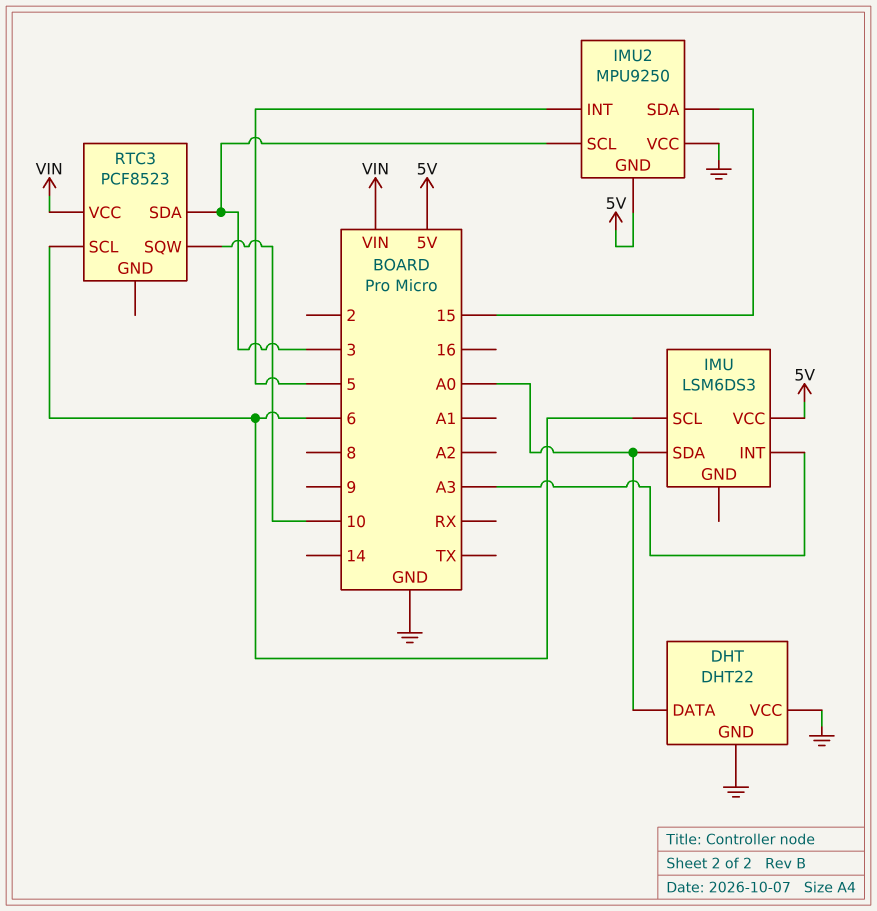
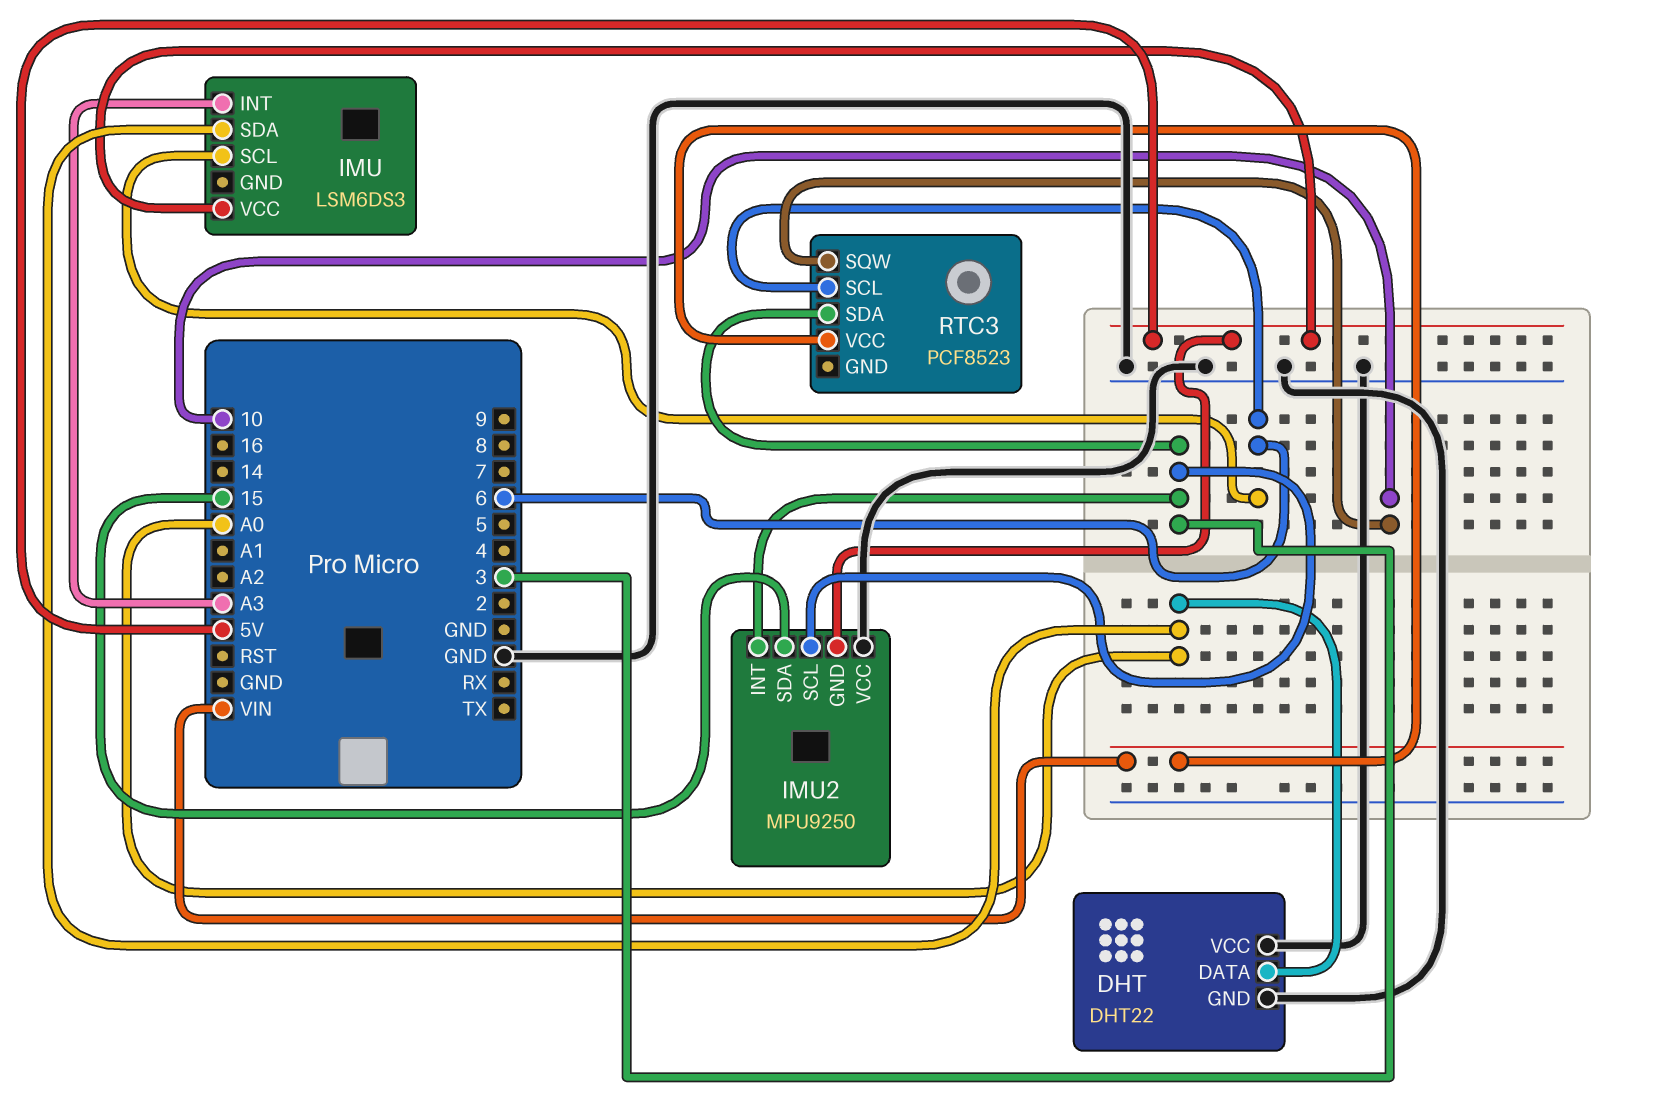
IMU2 pin INT: 5 -> 3

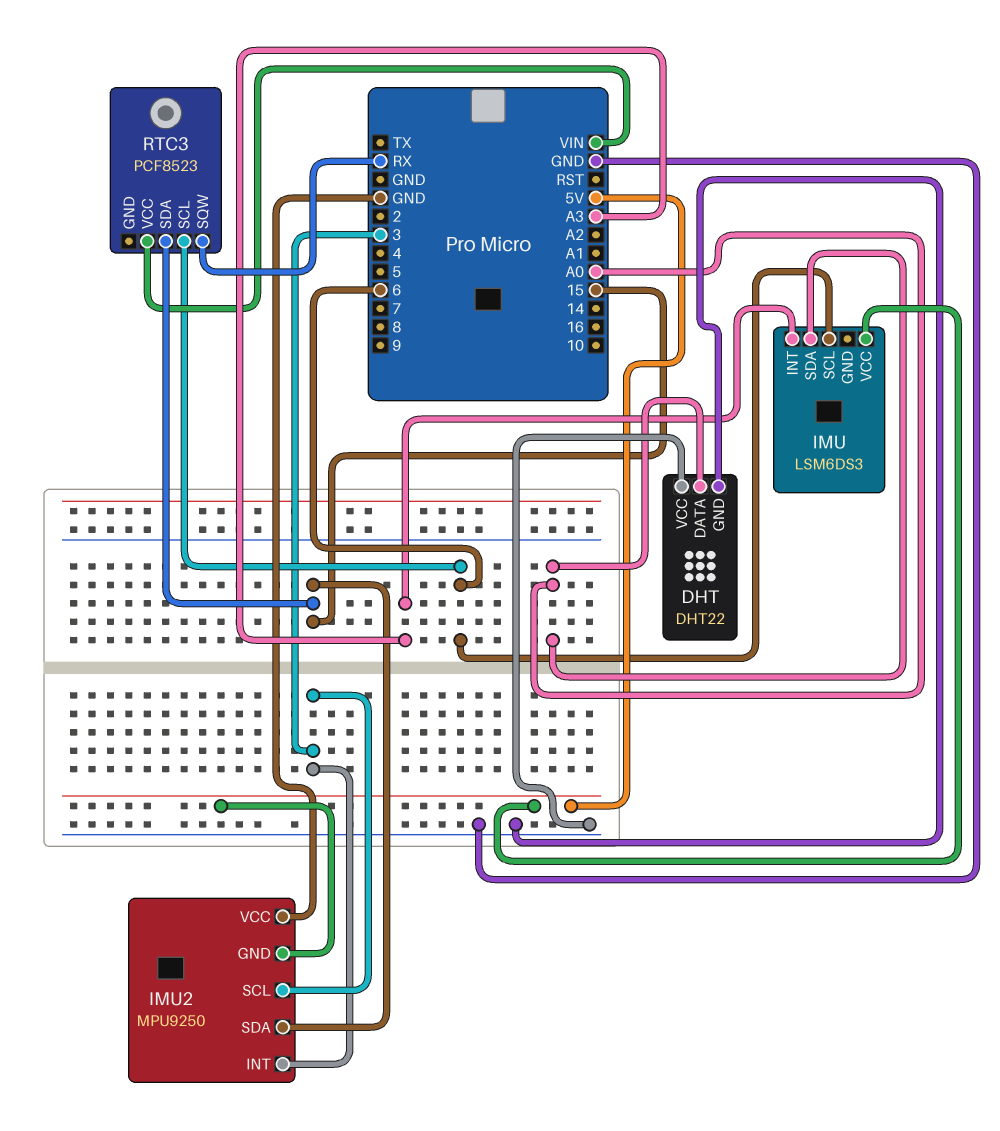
RTC3 pin SDA: 3 -> 15
RTC3 pin SQW: 10 -> RX

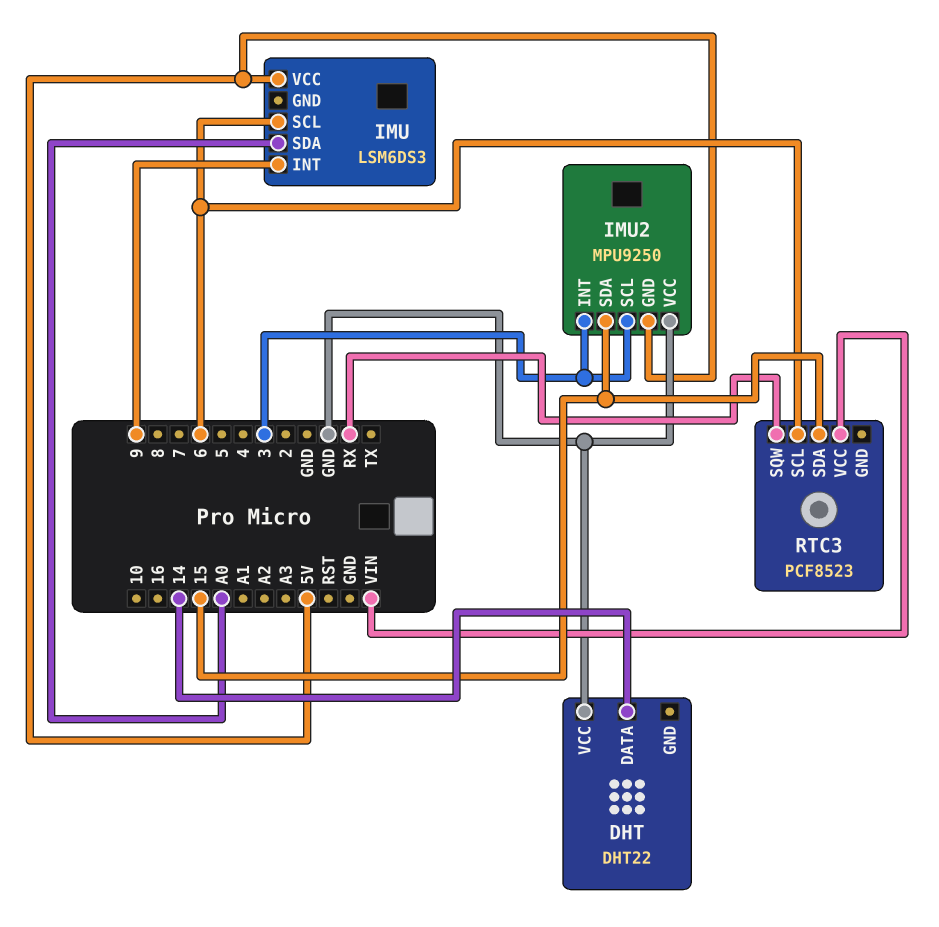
DHT pin DATA: A0 -> 14
DHT pin GND: GND -> none
IMU pin INT: A3 -> 9

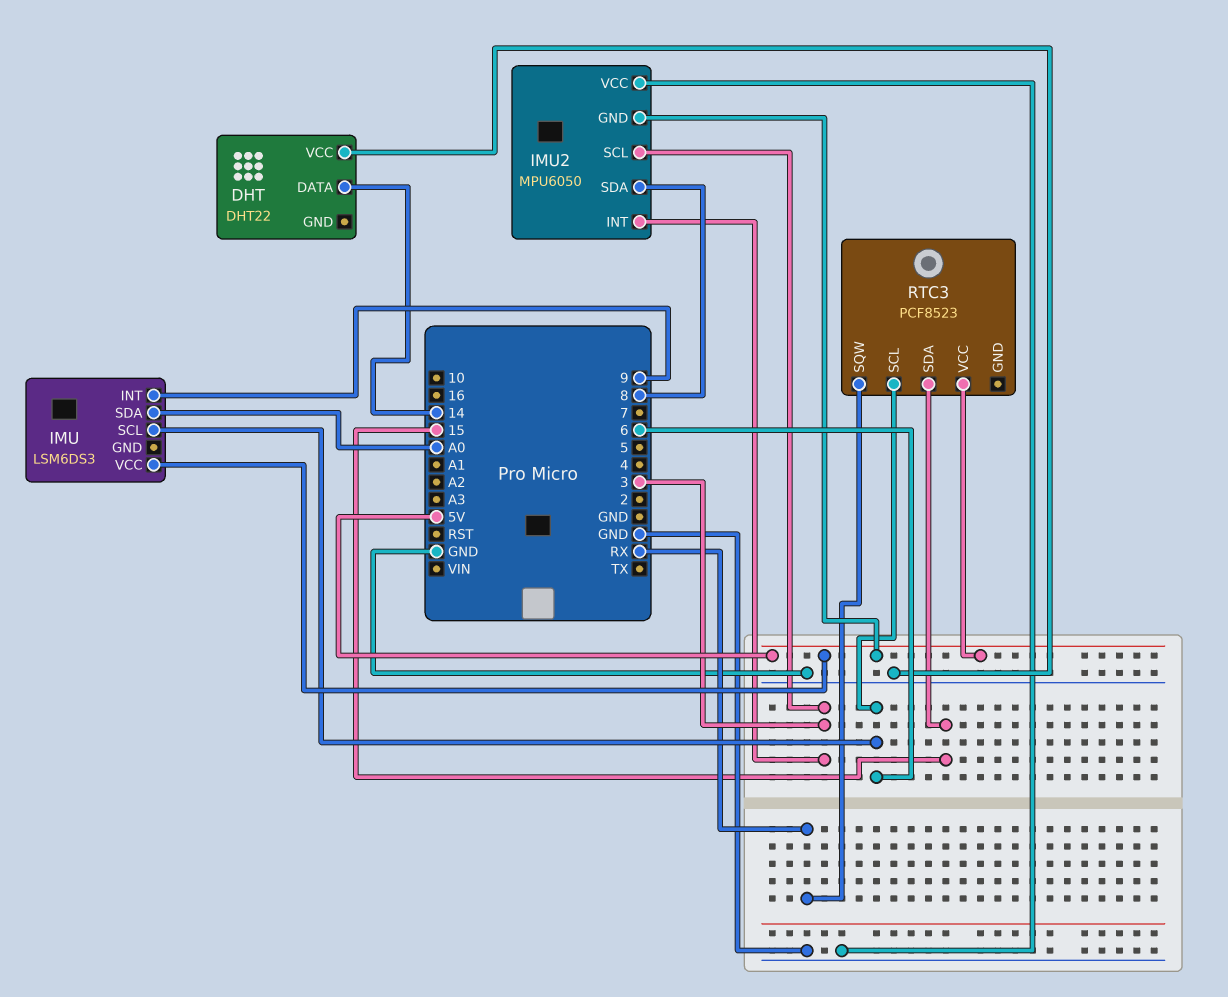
IMU2: MPU9250 -> MPU6050
IMU2 pin SDA: 15 -> 8
RTC3 pin VCC: VIN -> 5V

